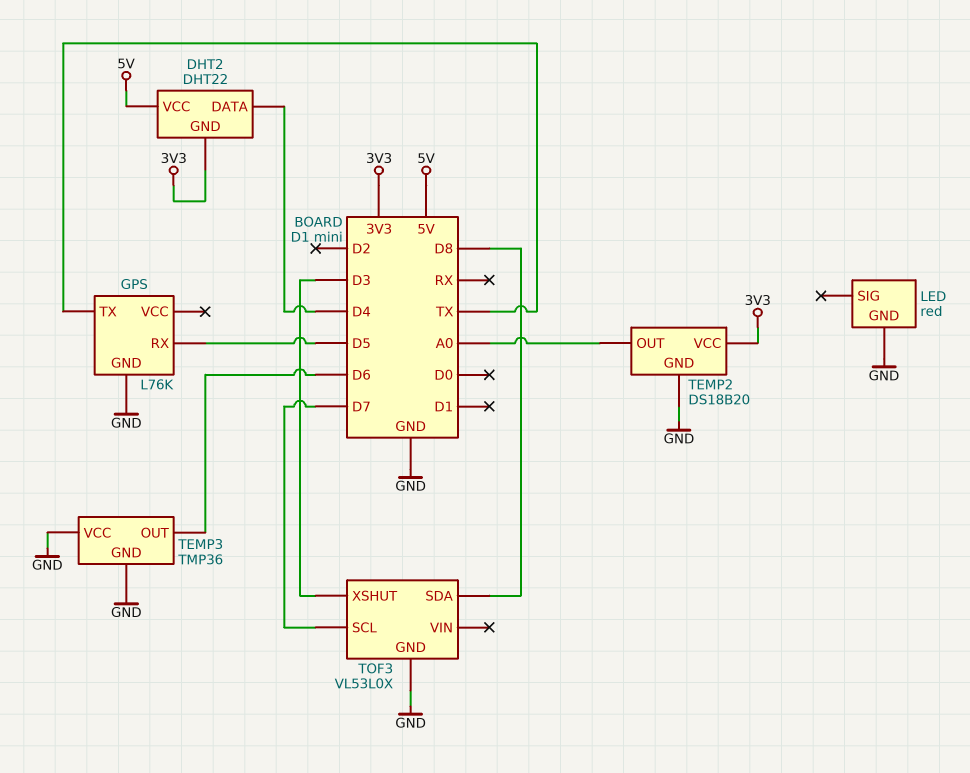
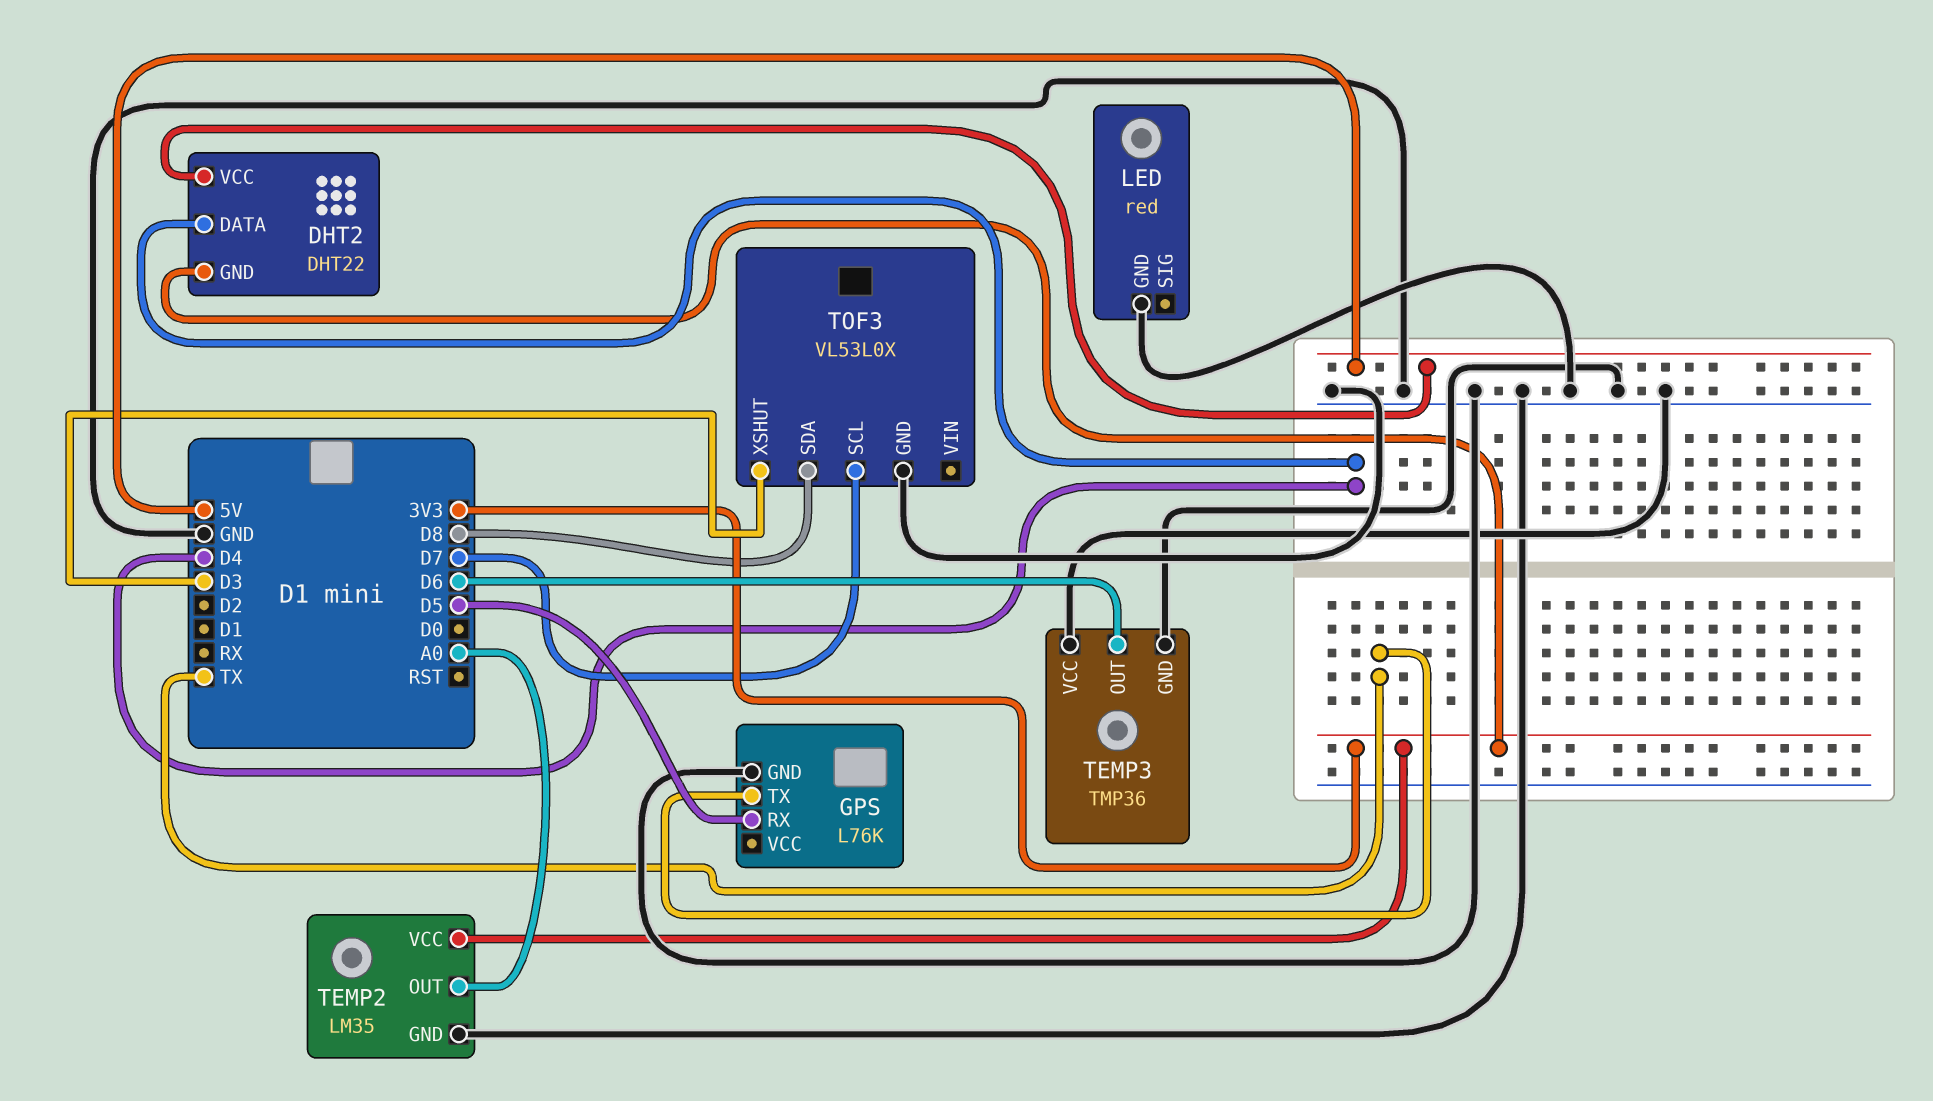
TEMP2: DS18B20 -> LM35

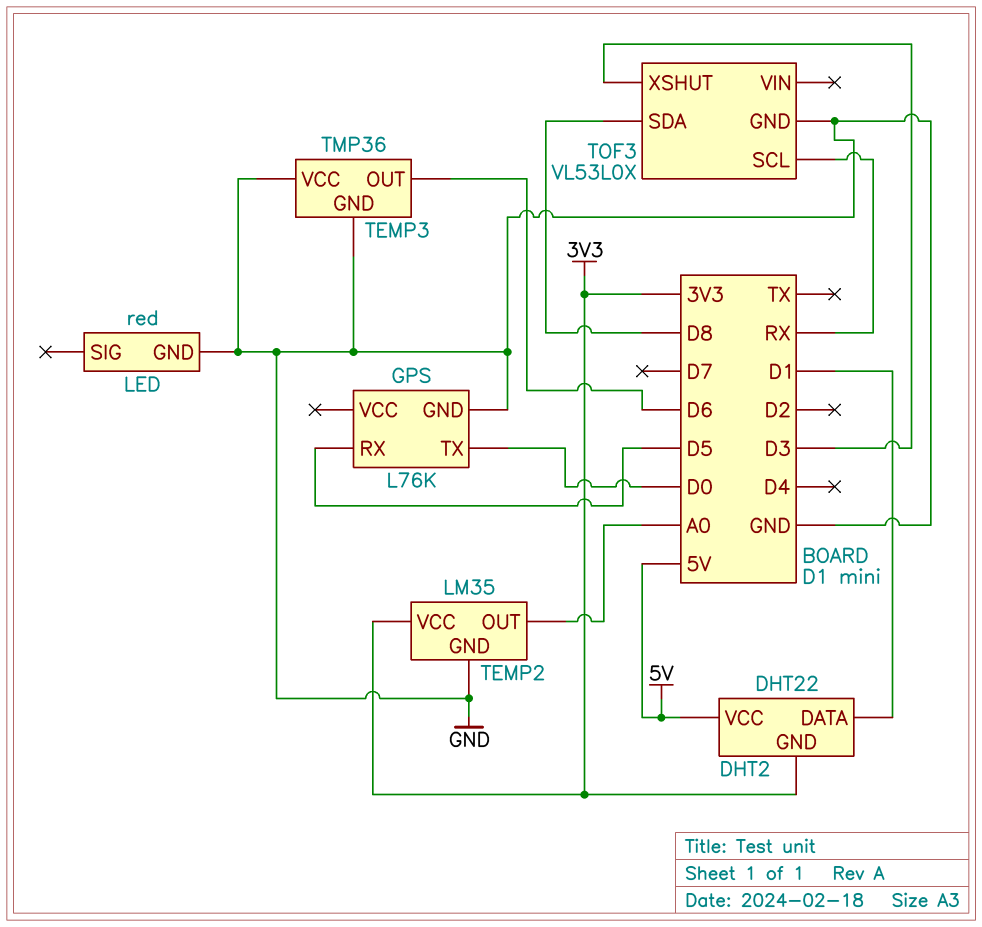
DHT2 pin DATA: D4 -> D1
GPS pin TX: TX -> D0
TOF3 pin SCL: D7 -> RX

